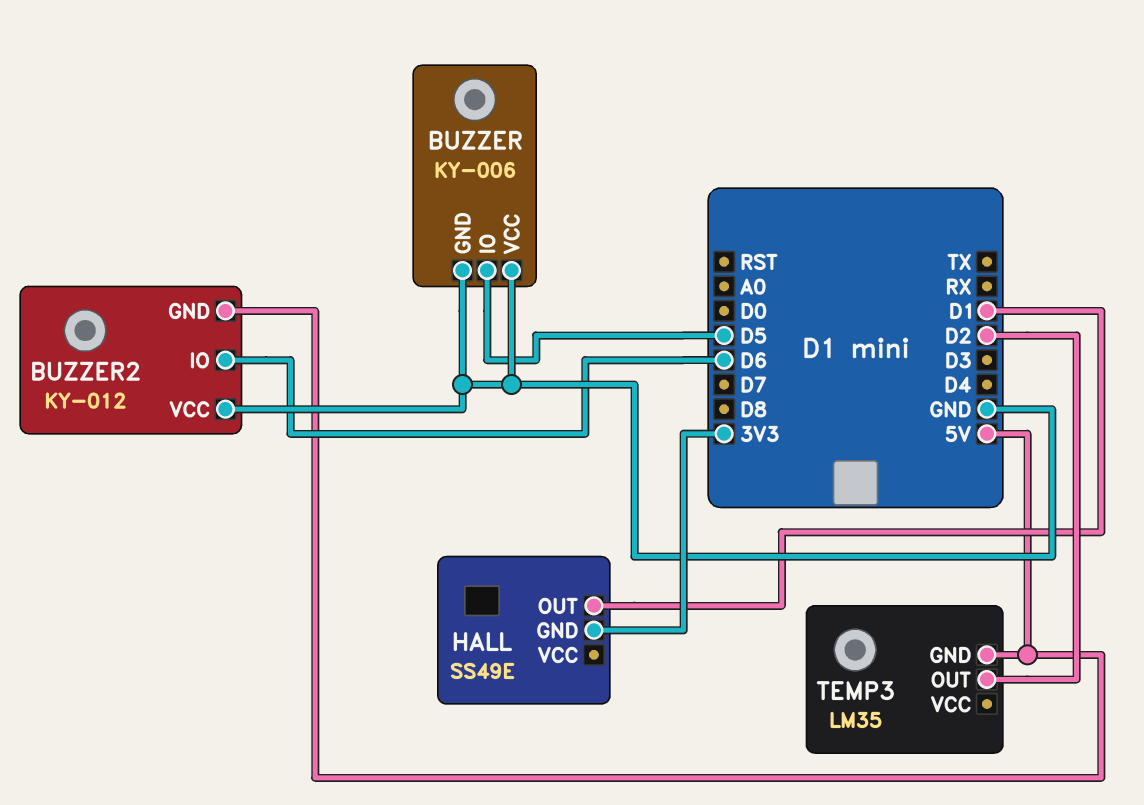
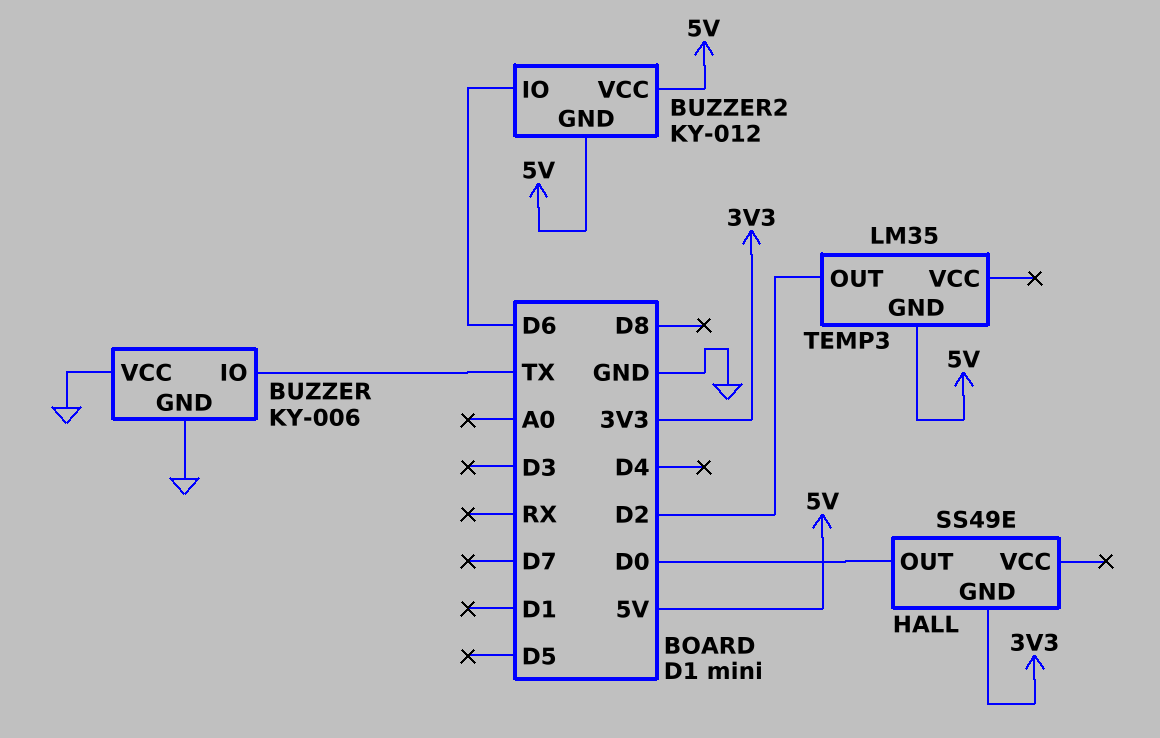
BUZZER pin IO: D5 -> TX
BUZZER2 pin VCC: GND -> 5V
HALL pin OUT: D1 -> D0

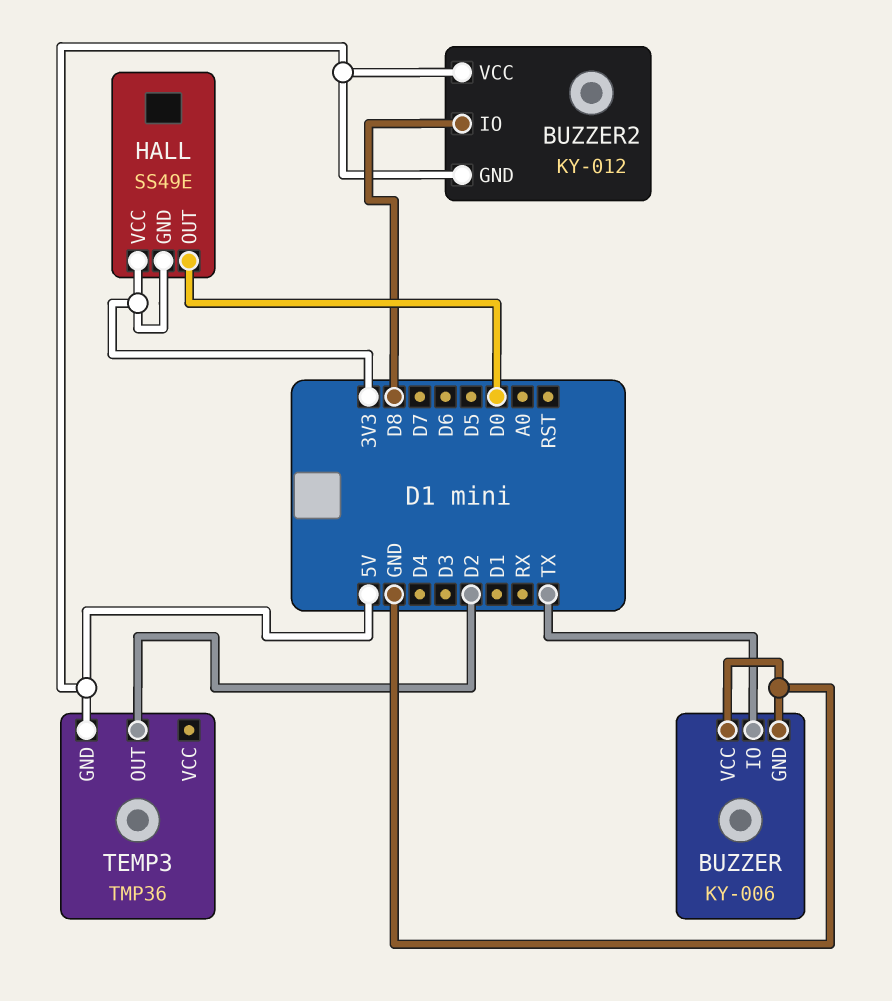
BUZZER2 pin IO: D6 -> D8
HALL pin VCC: none -> 3V3
TEMP3: LM35 -> TMP36

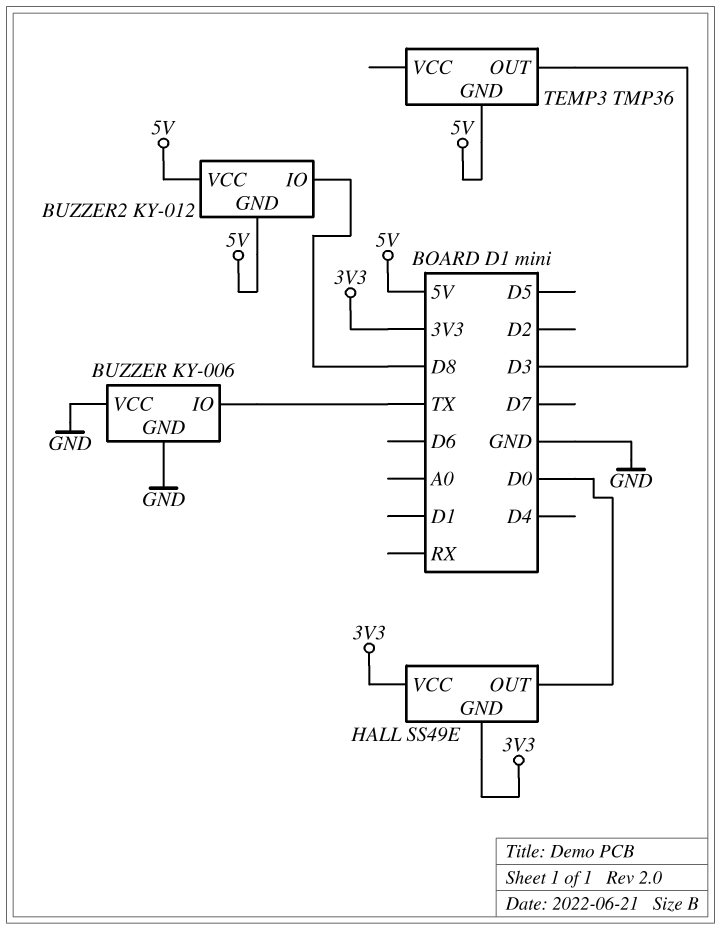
TEMP3 pin OUT: D2 -> D3

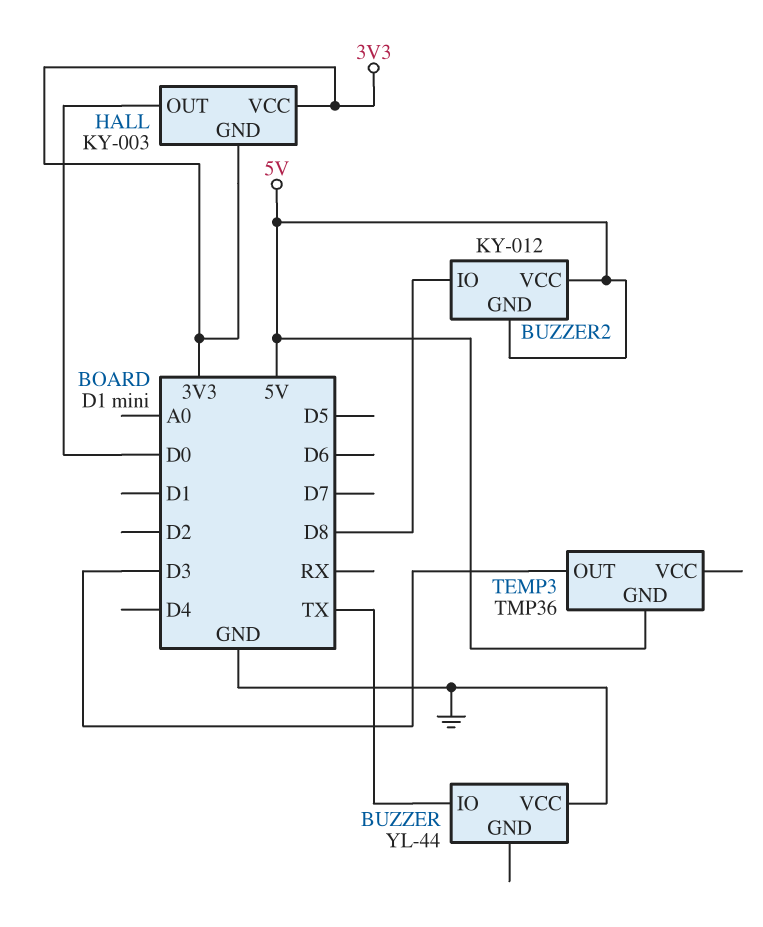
BUZZER: KY-006 -> YL-44
BUZZER pin GND: GND -> none
HALL: SS49E -> KY-003

